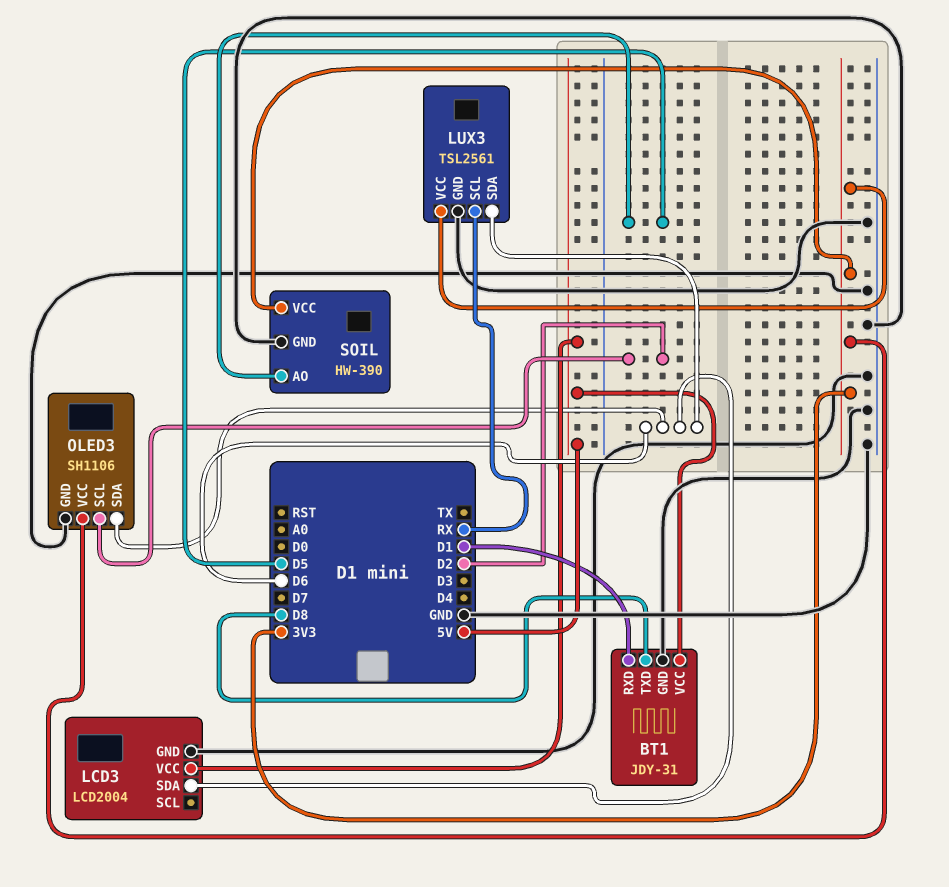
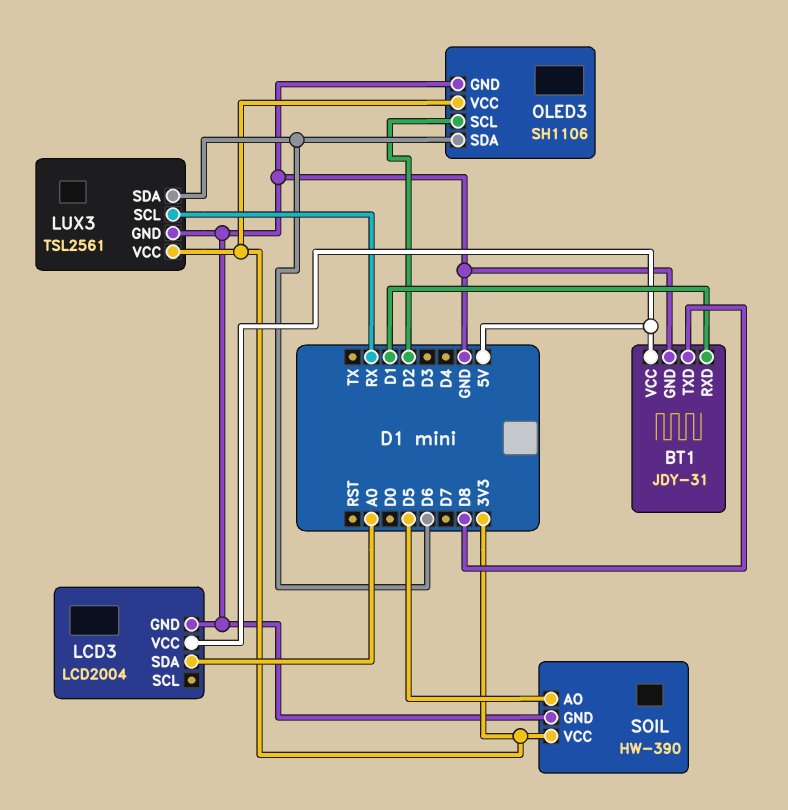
LCD3 pin SDA: D6 -> A0

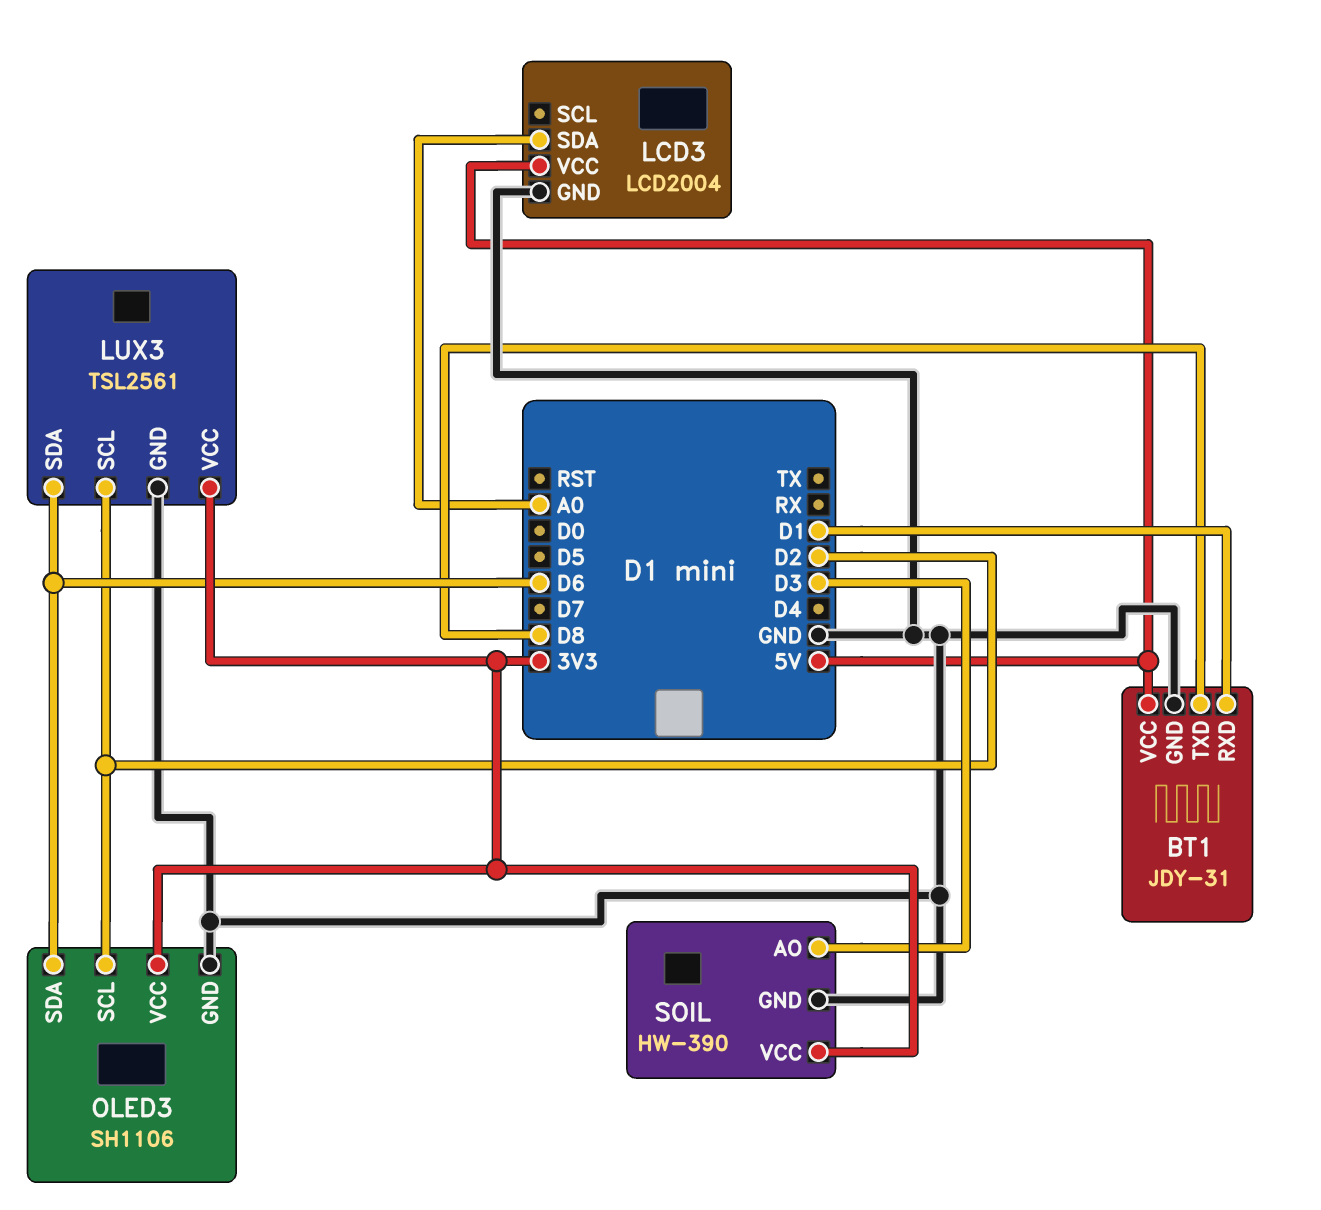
LUX3 pin SCL: RX -> D2
SOIL pin AO: D5 -> D3

